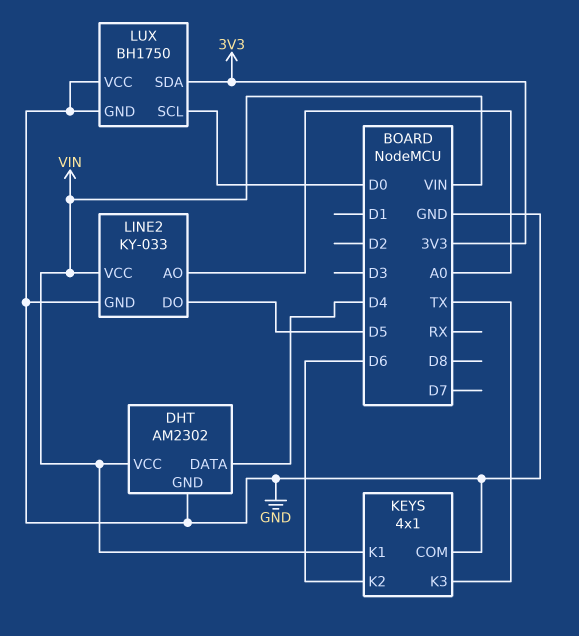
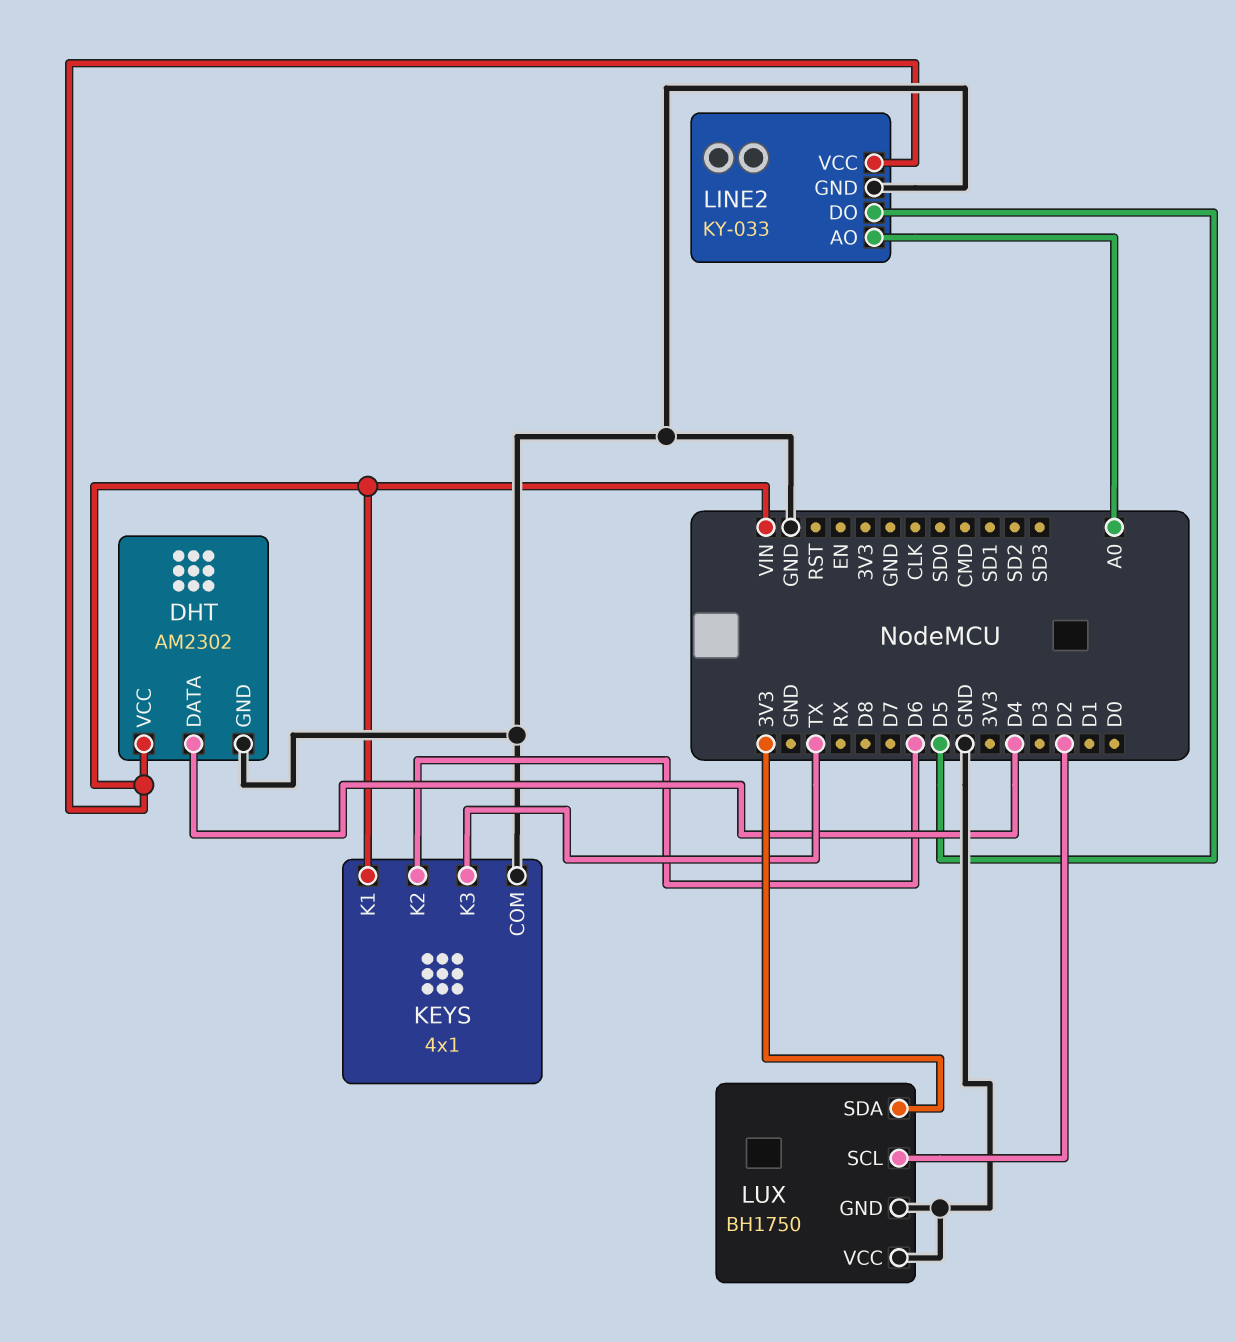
LUX pin SCL: D0 -> D2

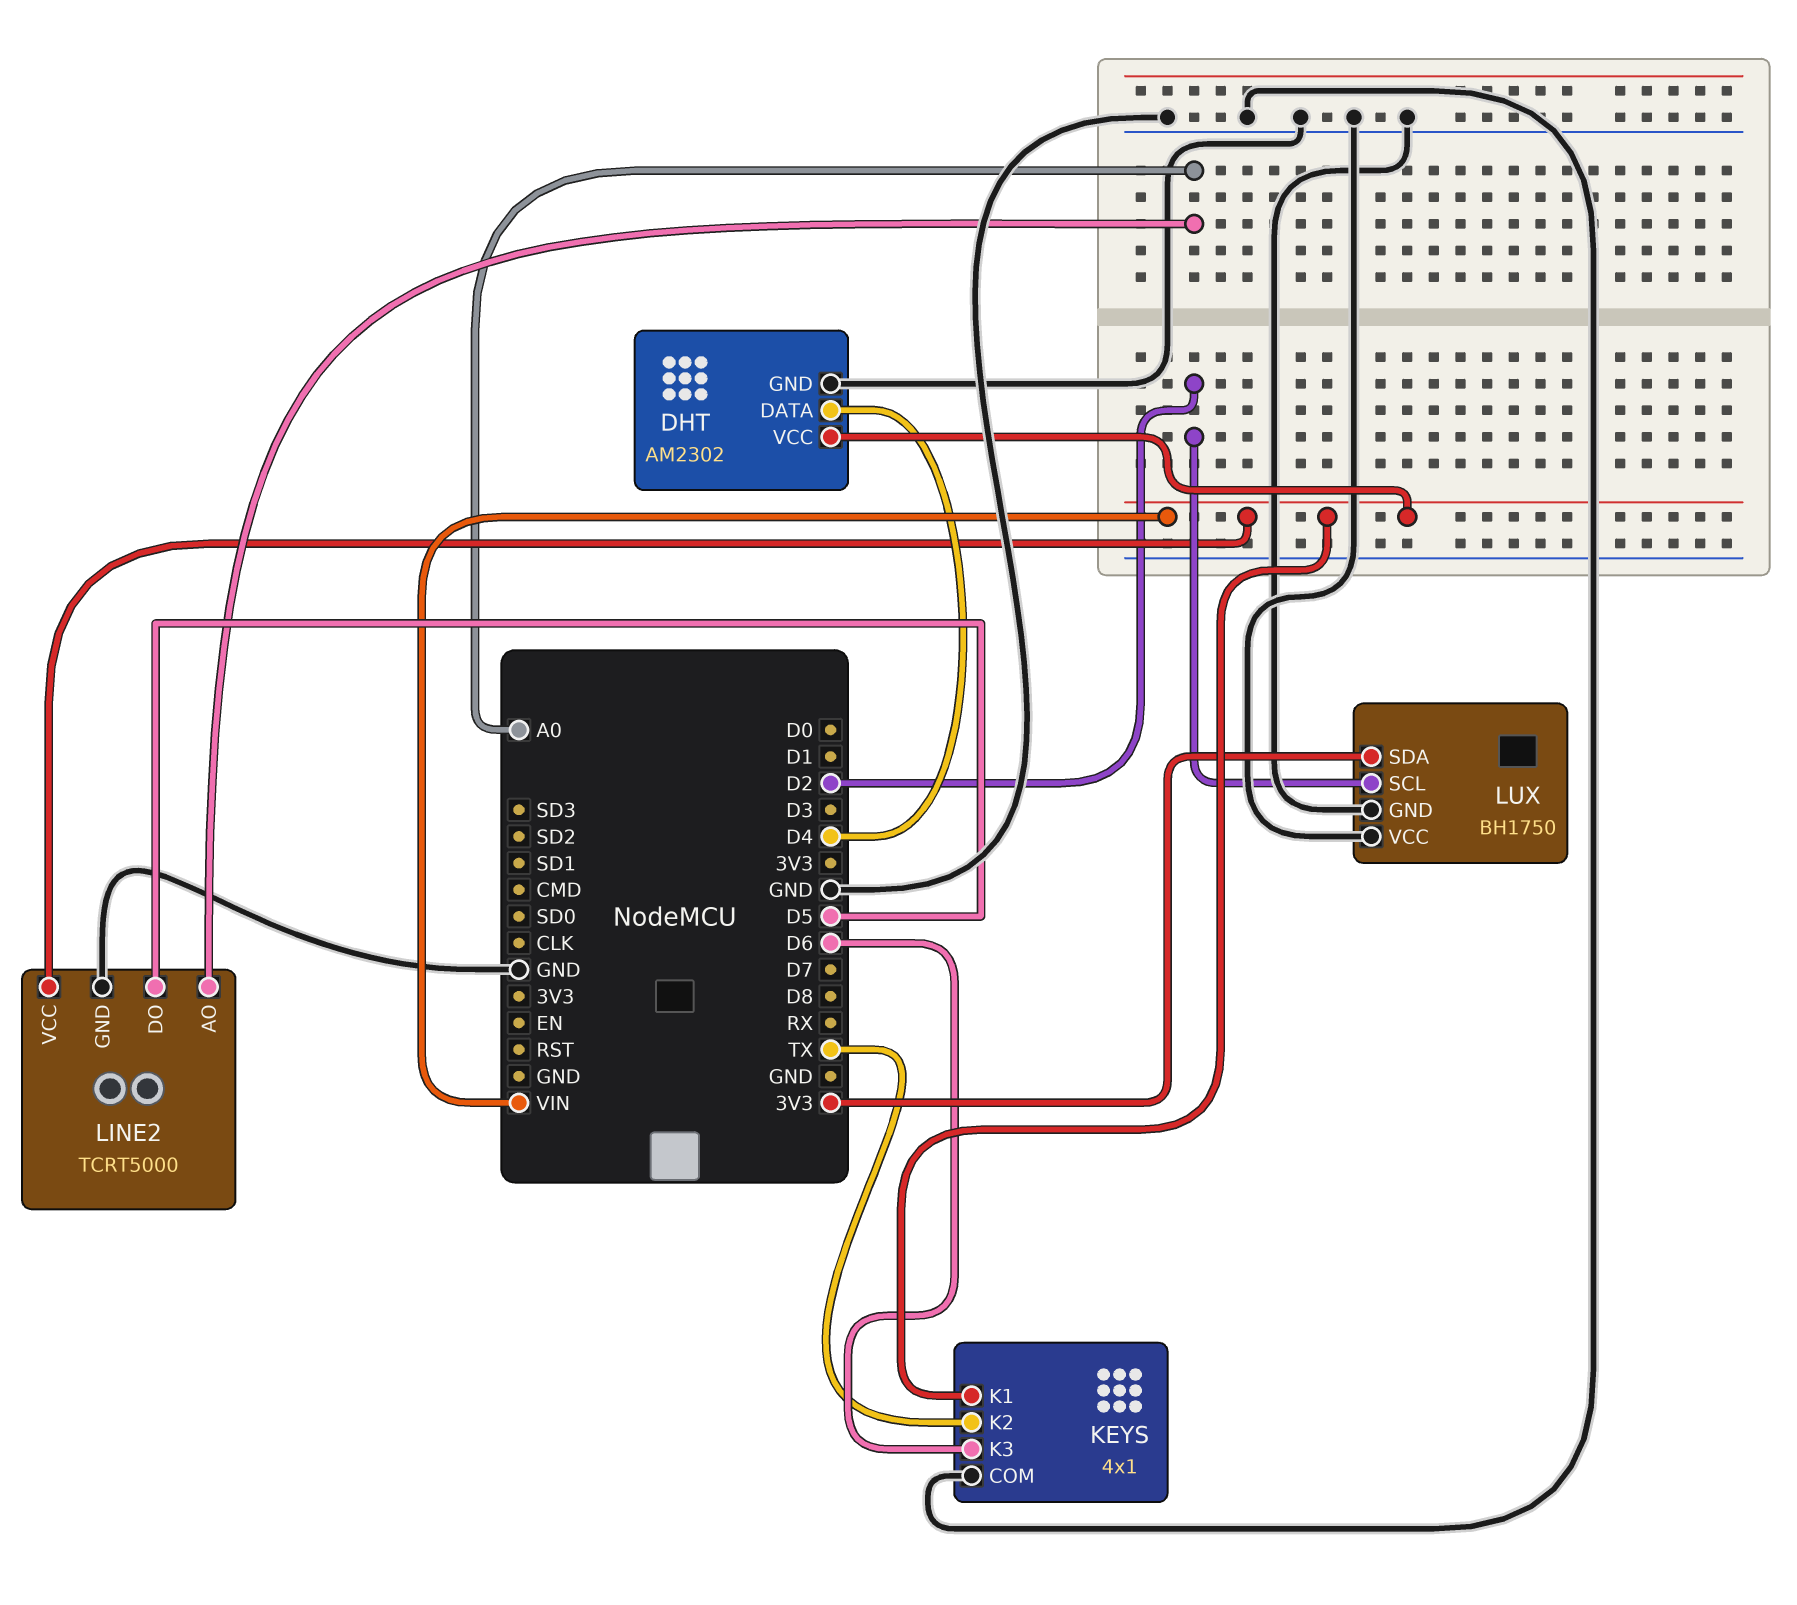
KEYS pin K2: D6 -> TX
KEYS pin K3: TX -> D6
LINE2: KY-033 -> TCRT5000

